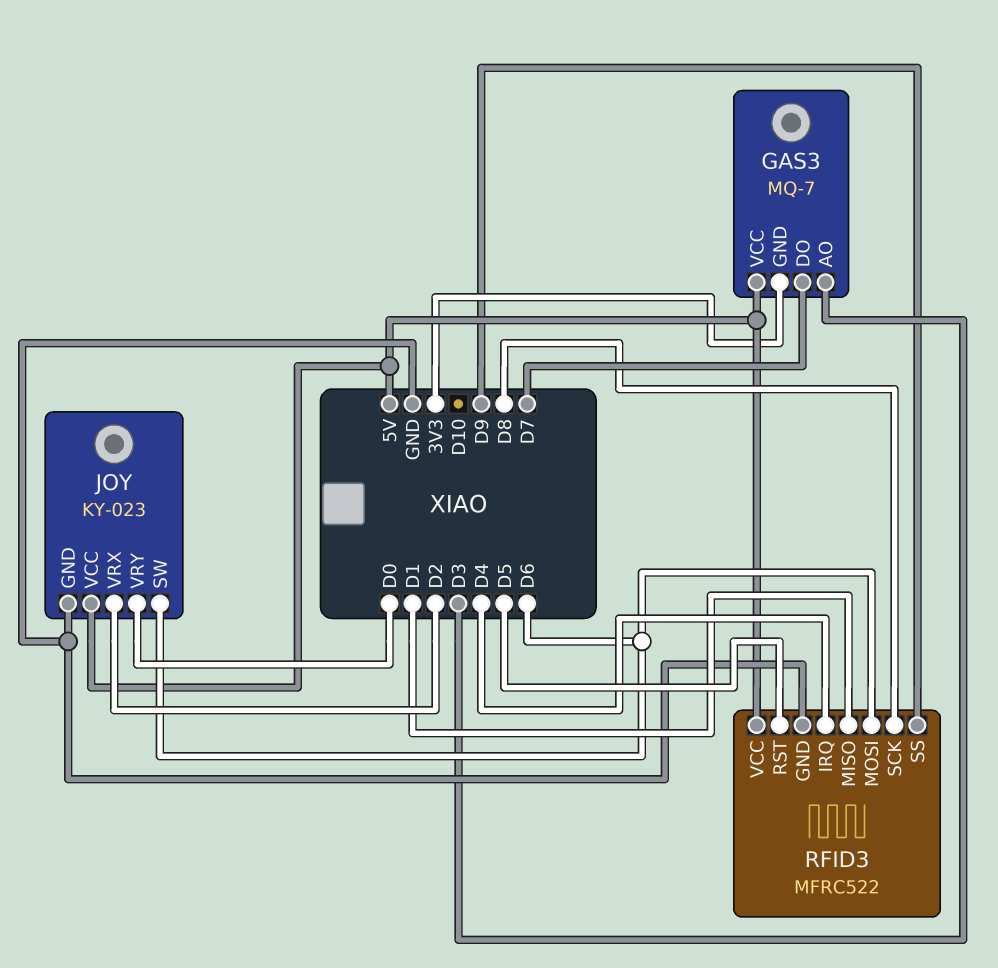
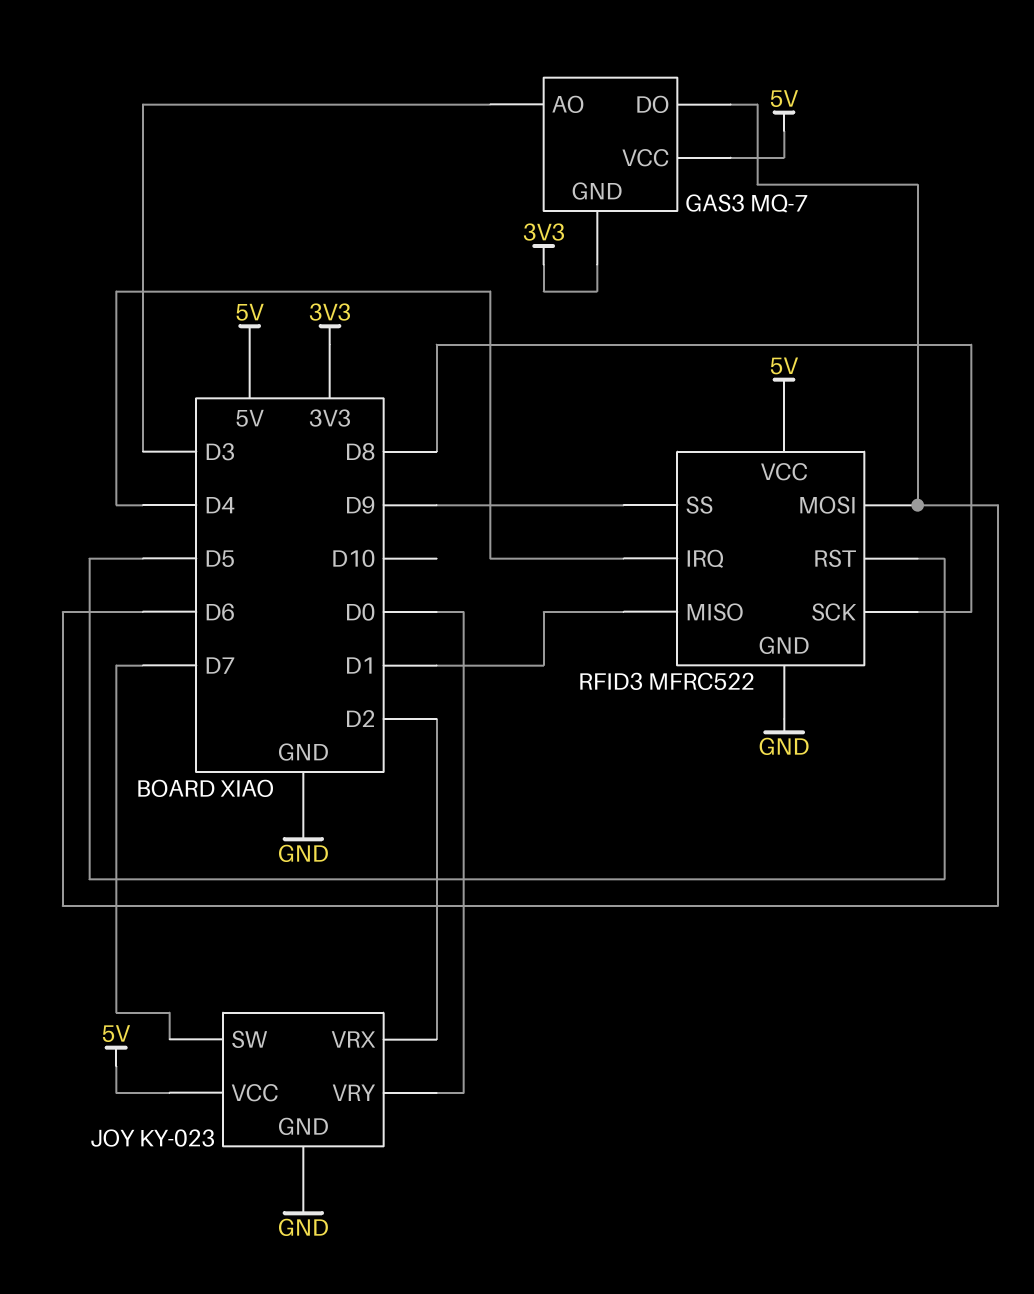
GAS3 pin DO: D7 -> D6
JOY pin SW: D6 -> D7

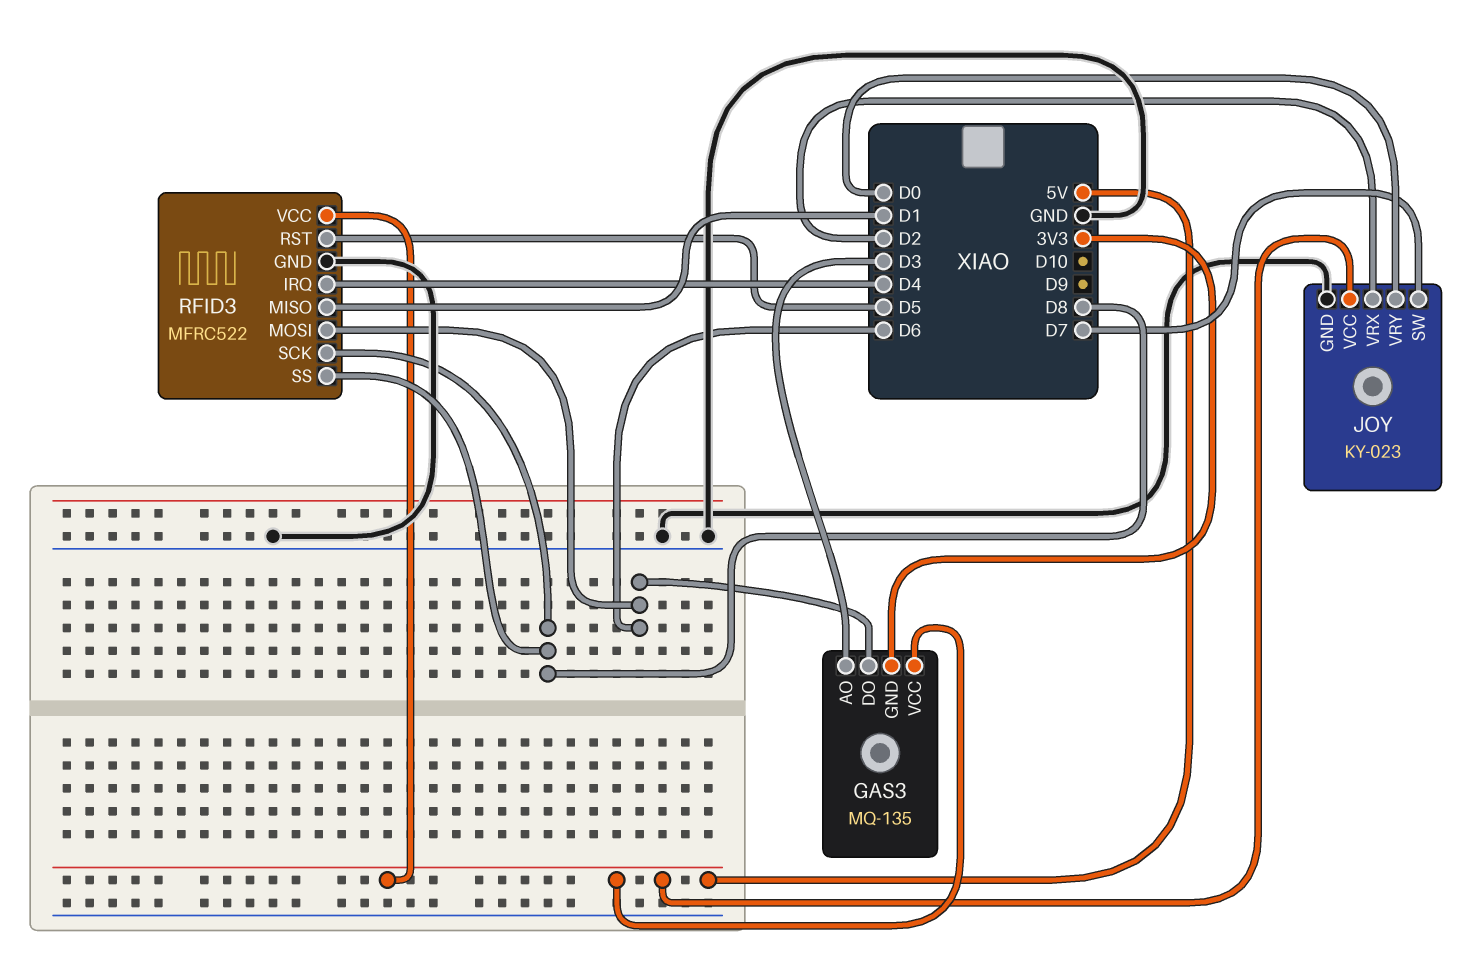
GAS3: MQ-7 -> MQ-135
RFID3 pin SS: D9 -> D8

